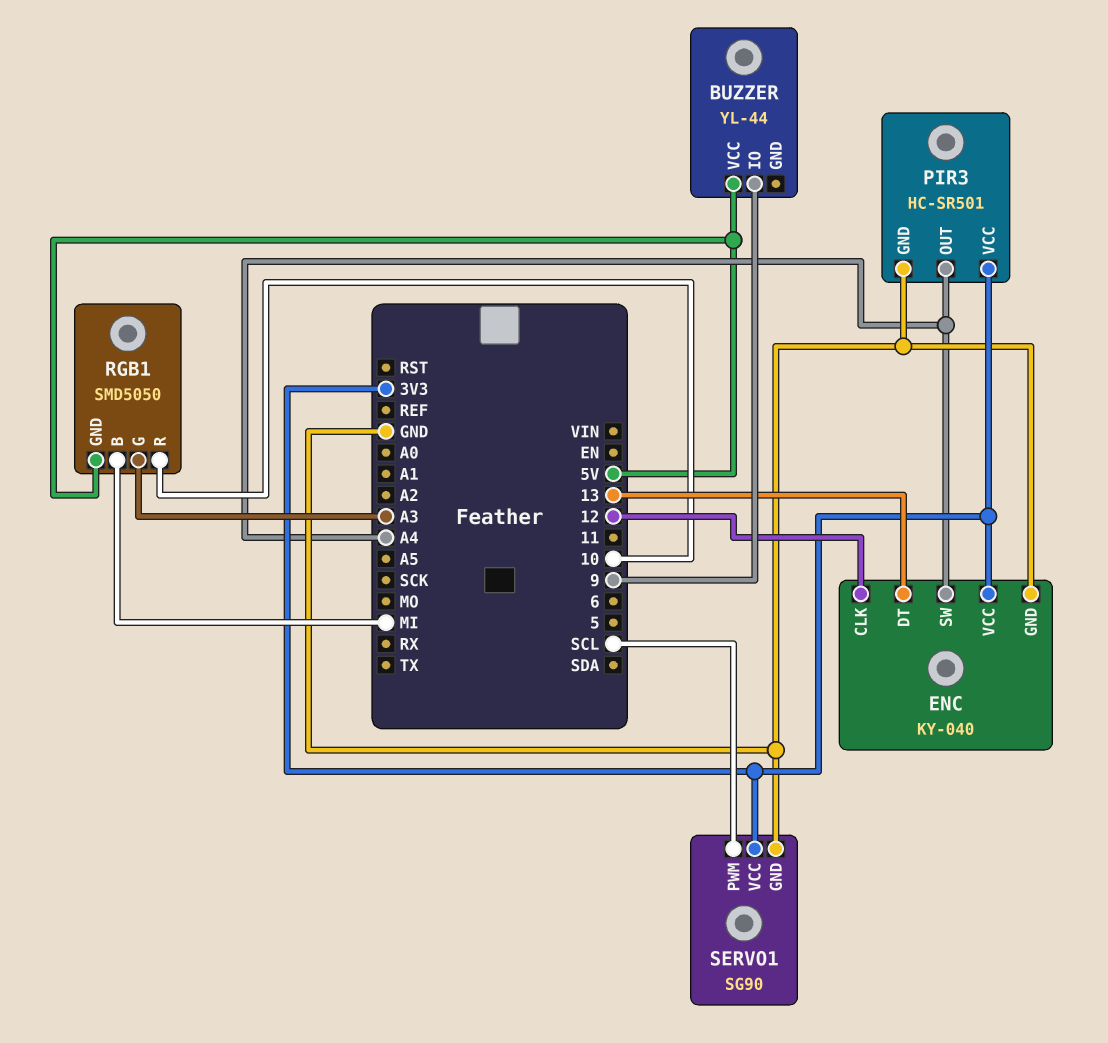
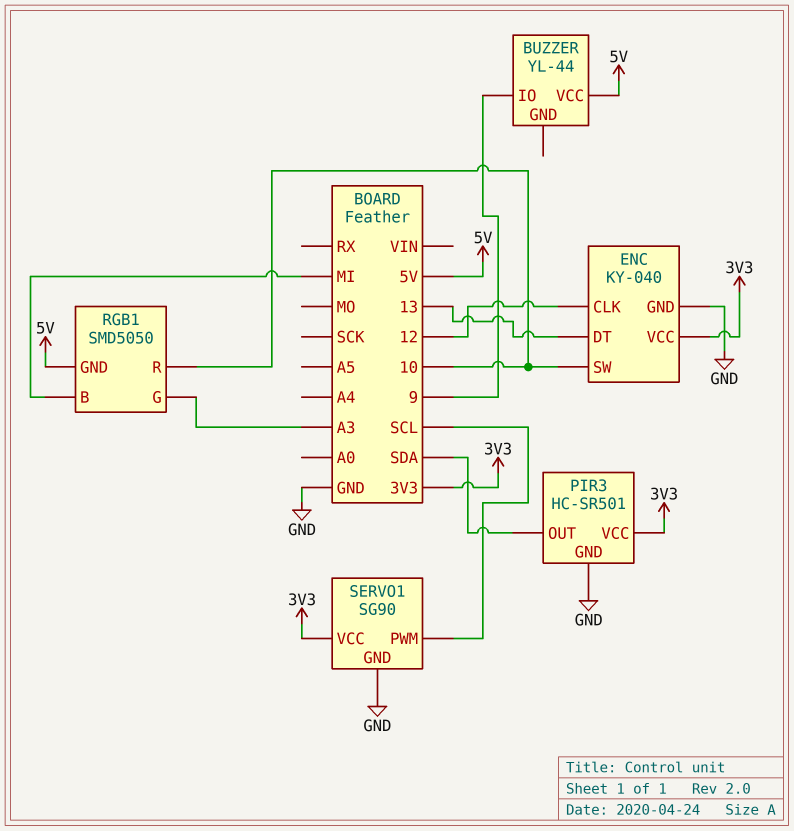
ENC pin SW: A4 -> 10
PIR3 pin OUT: A4 -> SDA

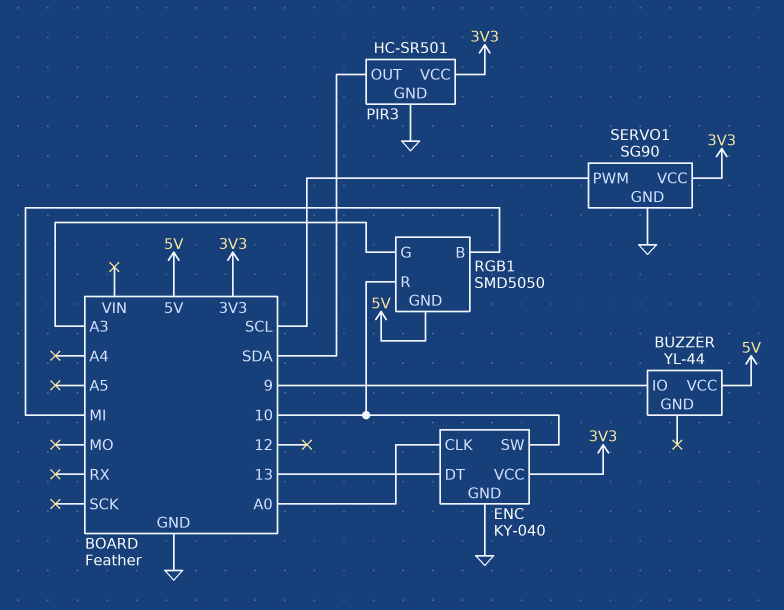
ENC pin CLK: 12 -> A0

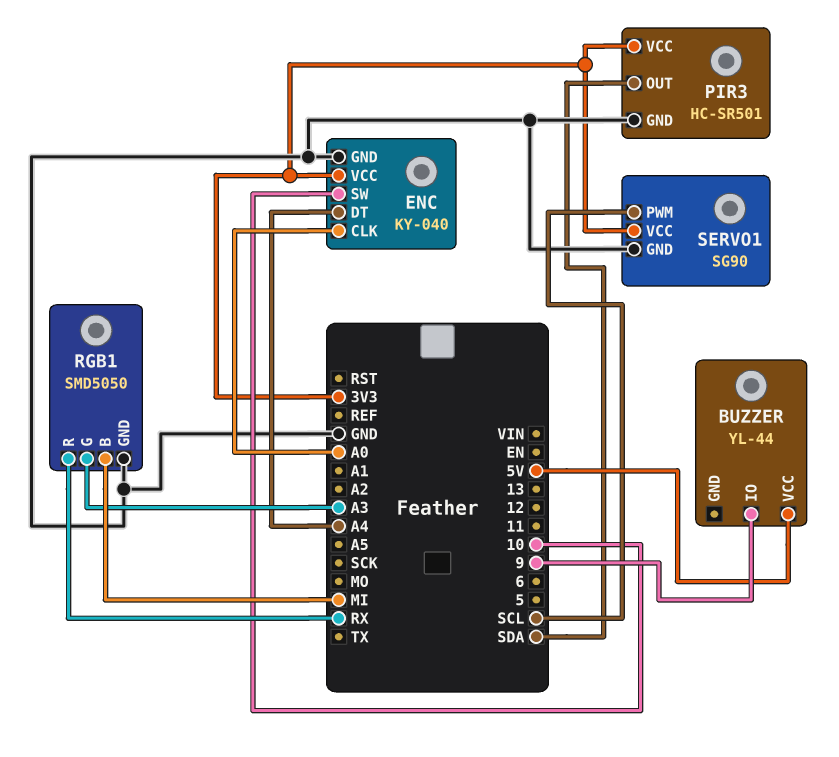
ENC pin DT: 13 -> A4
RGB1 pin GND: 5V -> GND
RGB1 pin R: 10 -> RX

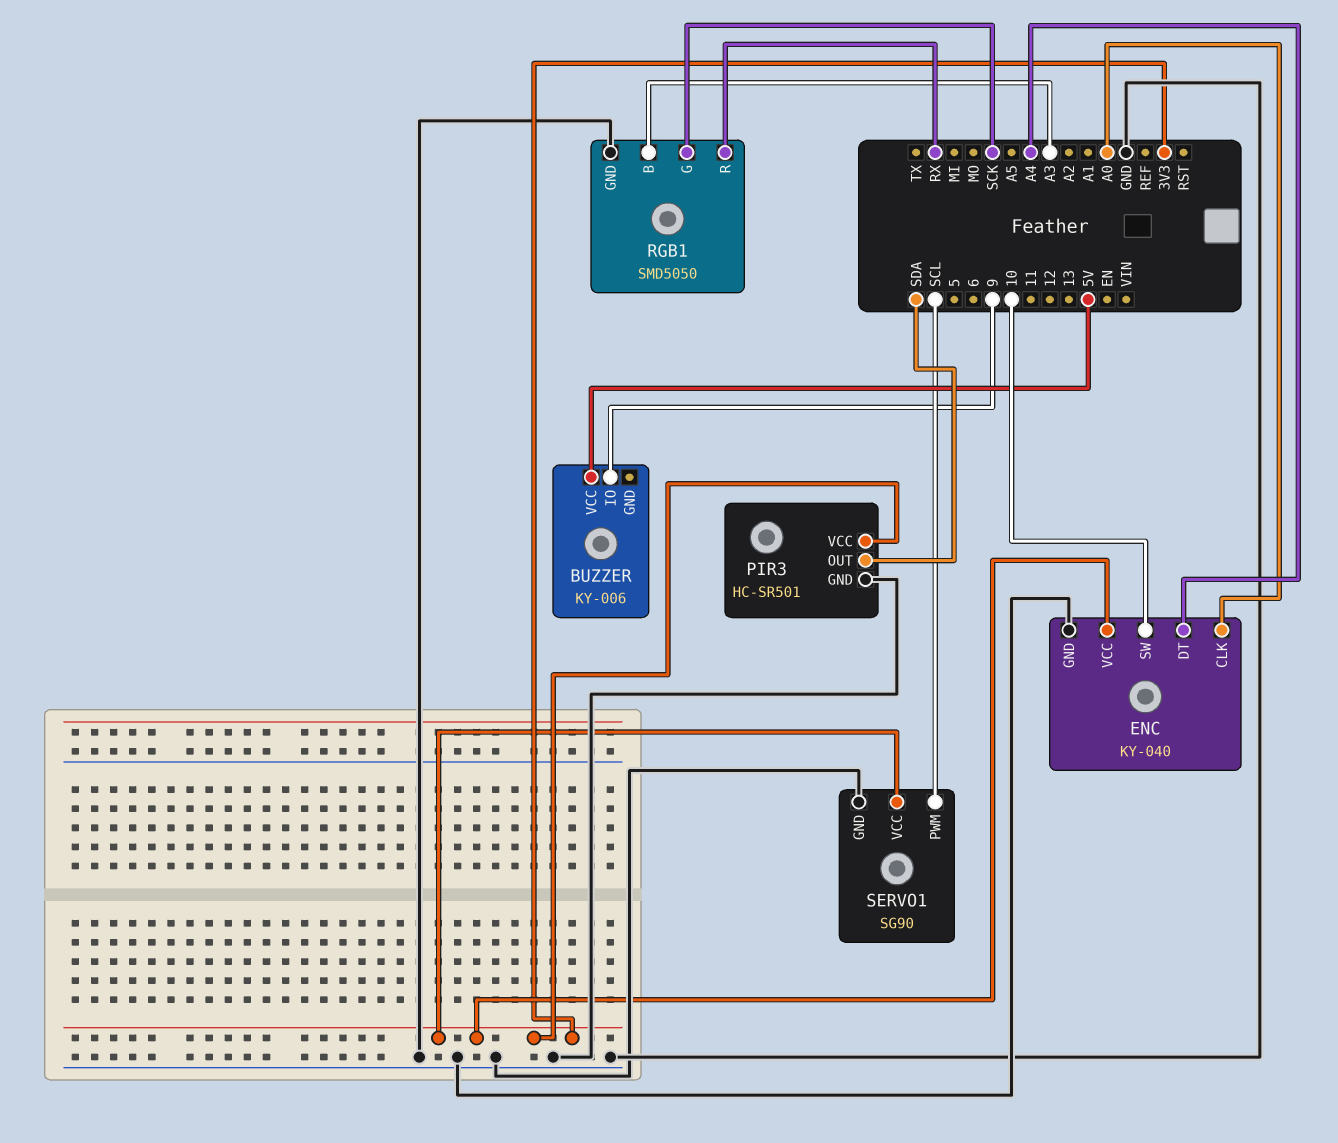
BUZZER: YL-44 -> KY-006
RGB1 pin B: MI -> A3
RGB1 pin G: A3 -> SCK

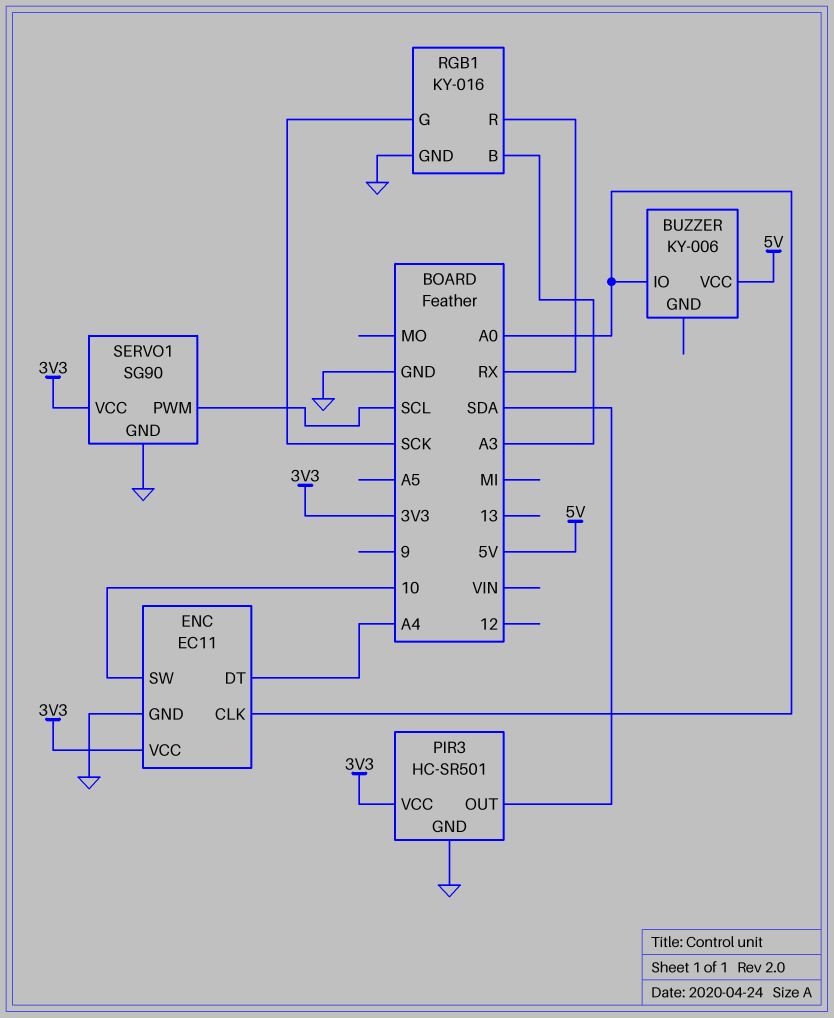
BUZZER pin IO: 9 -> A0
ENC: KY-040 -> EC11
RGB1: SMD5050 -> KY-016

